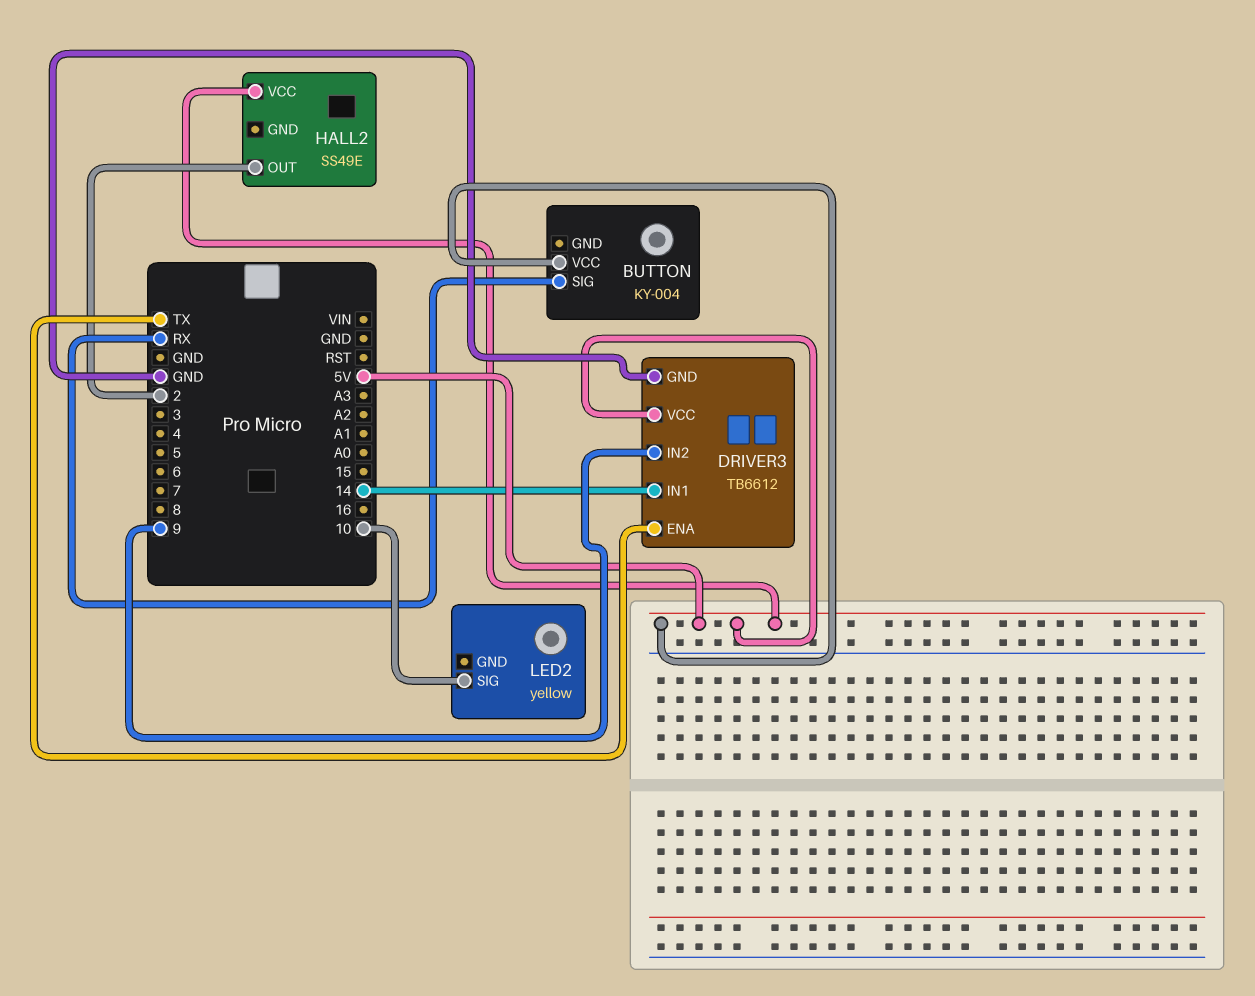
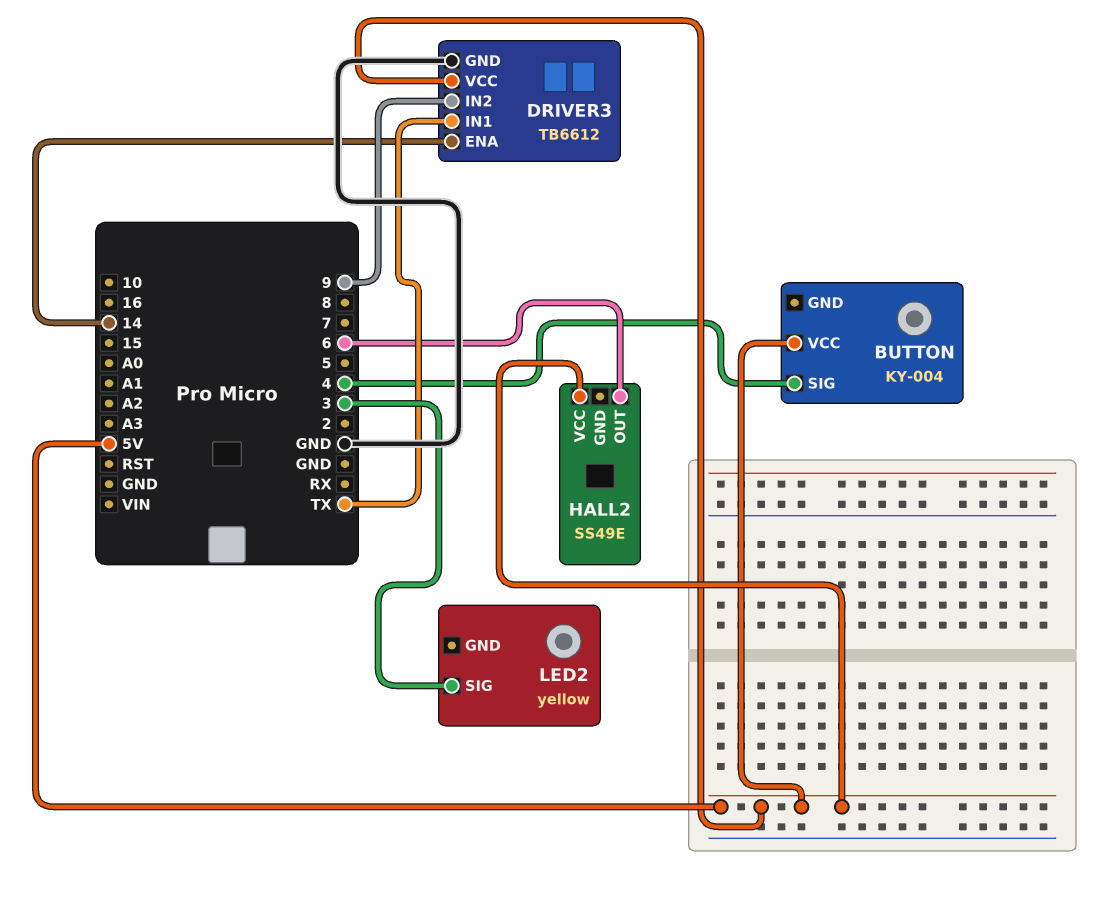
BUTTON pin SIG: RX -> 4
DRIVER3 pin ENA: TX -> 14
DRIVER3 pin IN1: 14 -> TX
HALL2 pin OUT: 2 -> 6
LED2 pin SIG: 10 -> 3

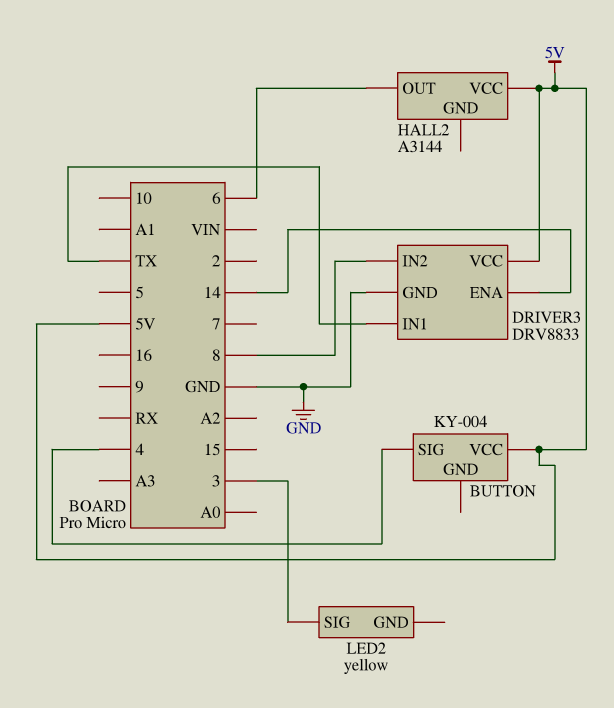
DRIVER3: TB6612 -> DRV8833
DRIVER3 pin IN2: 9 -> 8
HALL2: SS49E -> A3144

